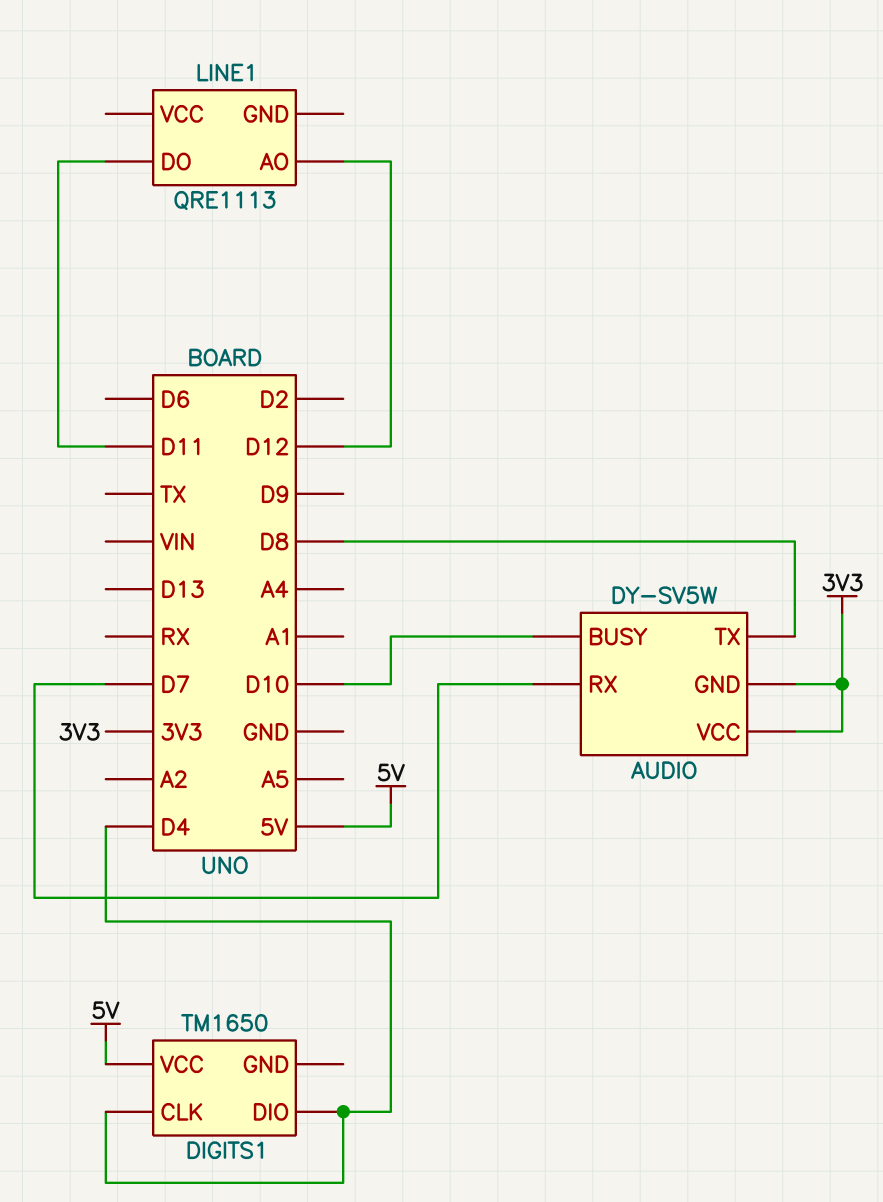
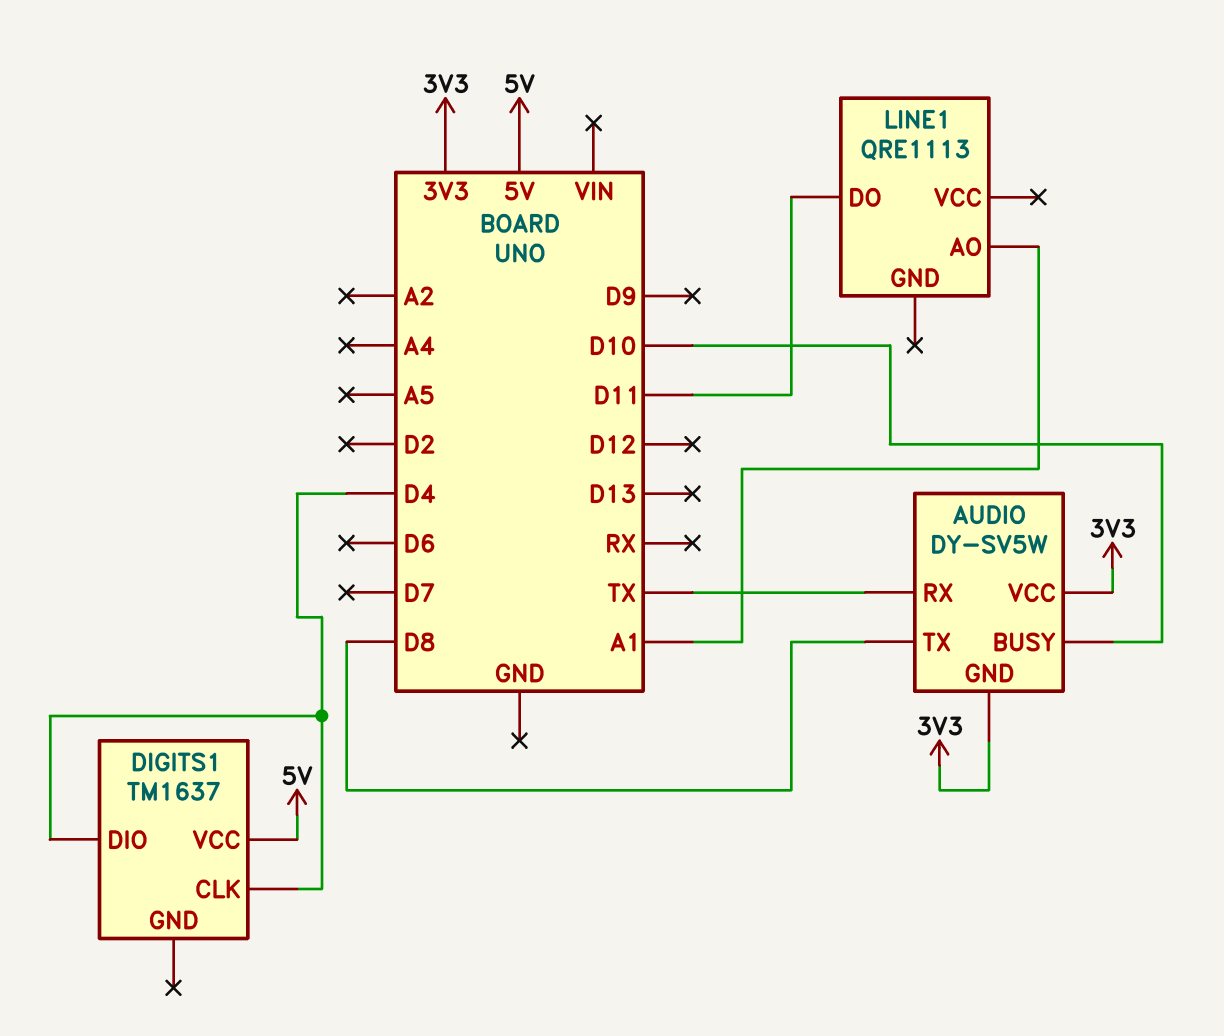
AUDIO pin RX: D7 -> TX
DIGITS1: TM1650 -> TM1637
LINE1 pin AO: D12 -> A1

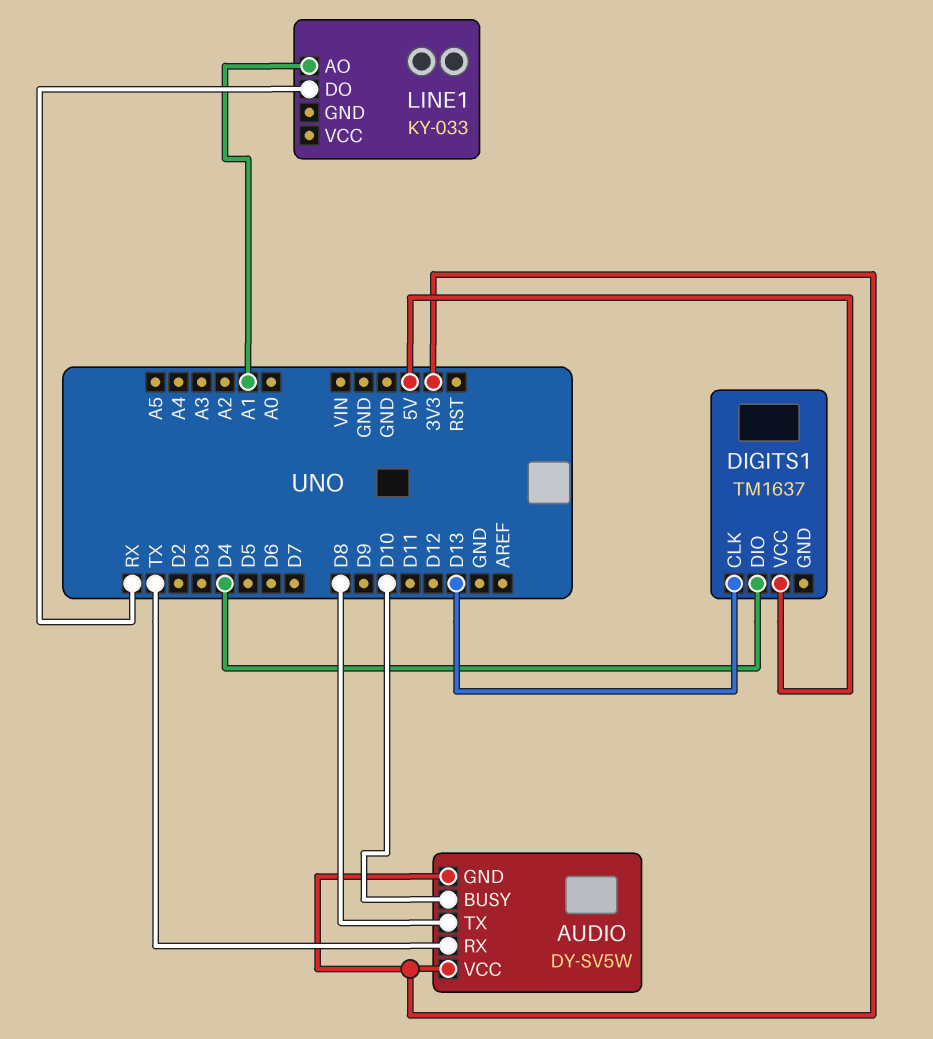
DIGITS1 pin CLK: D4 -> D13
LINE1: QRE1113 -> KY-033
LINE1 pin DO: D11 -> RX

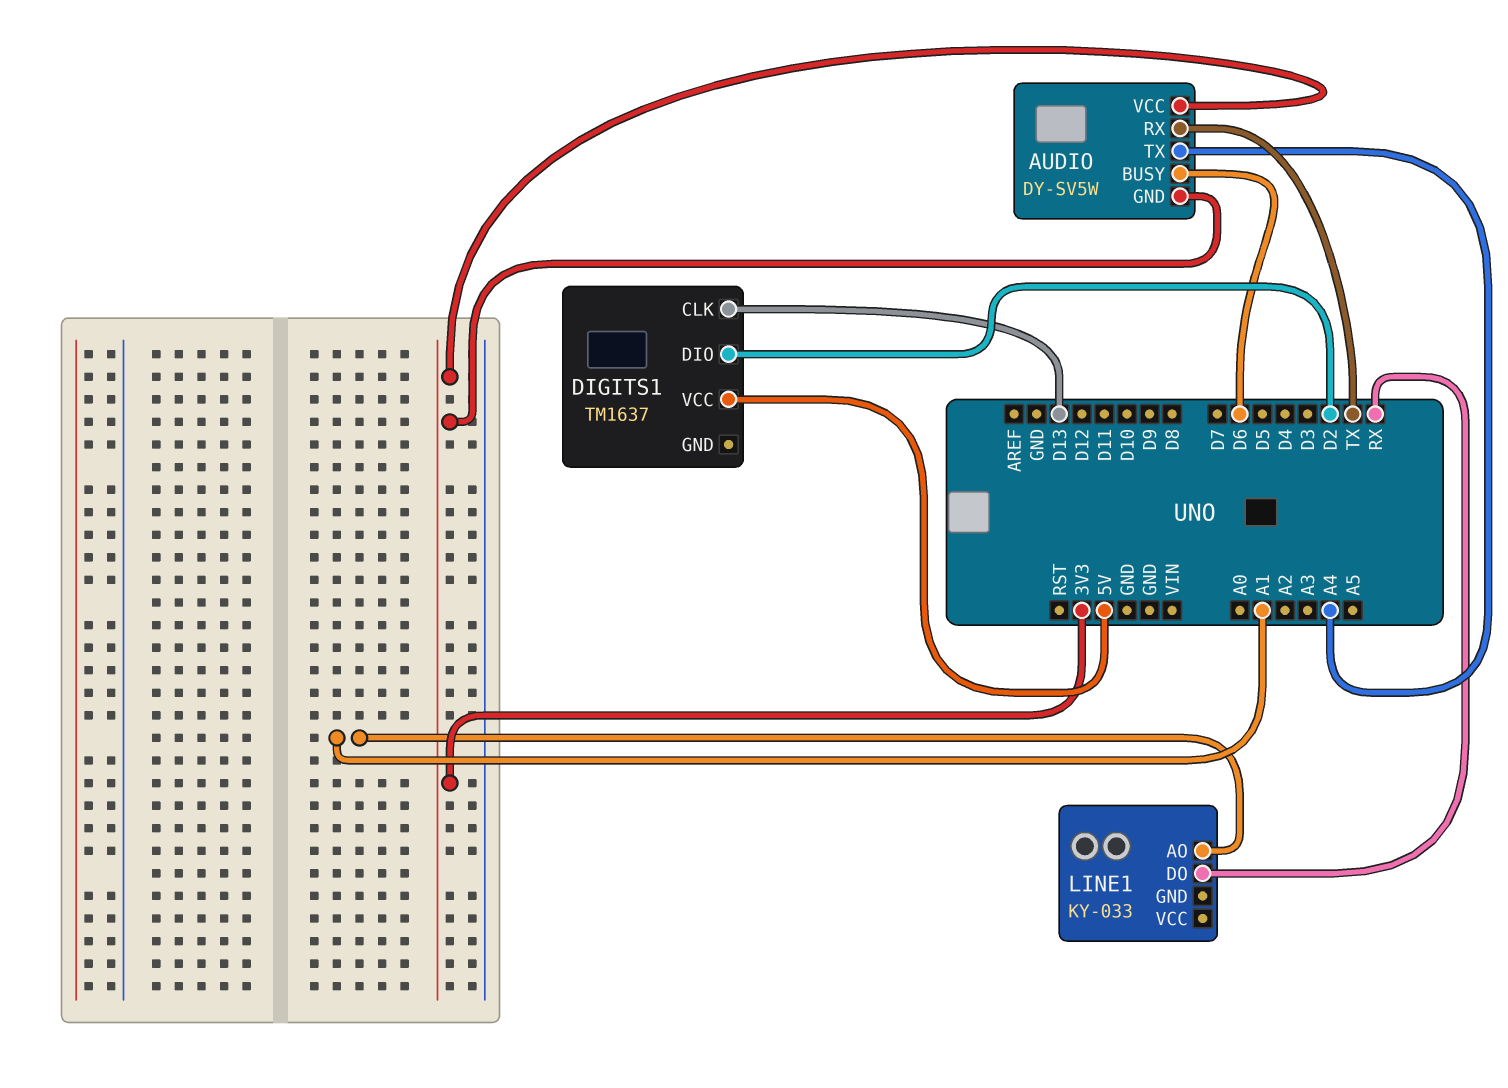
AUDIO pin BUSY: D10 -> D6
AUDIO pin TX: D8 -> A4
DIGITS1 pin DIO: D4 -> D2

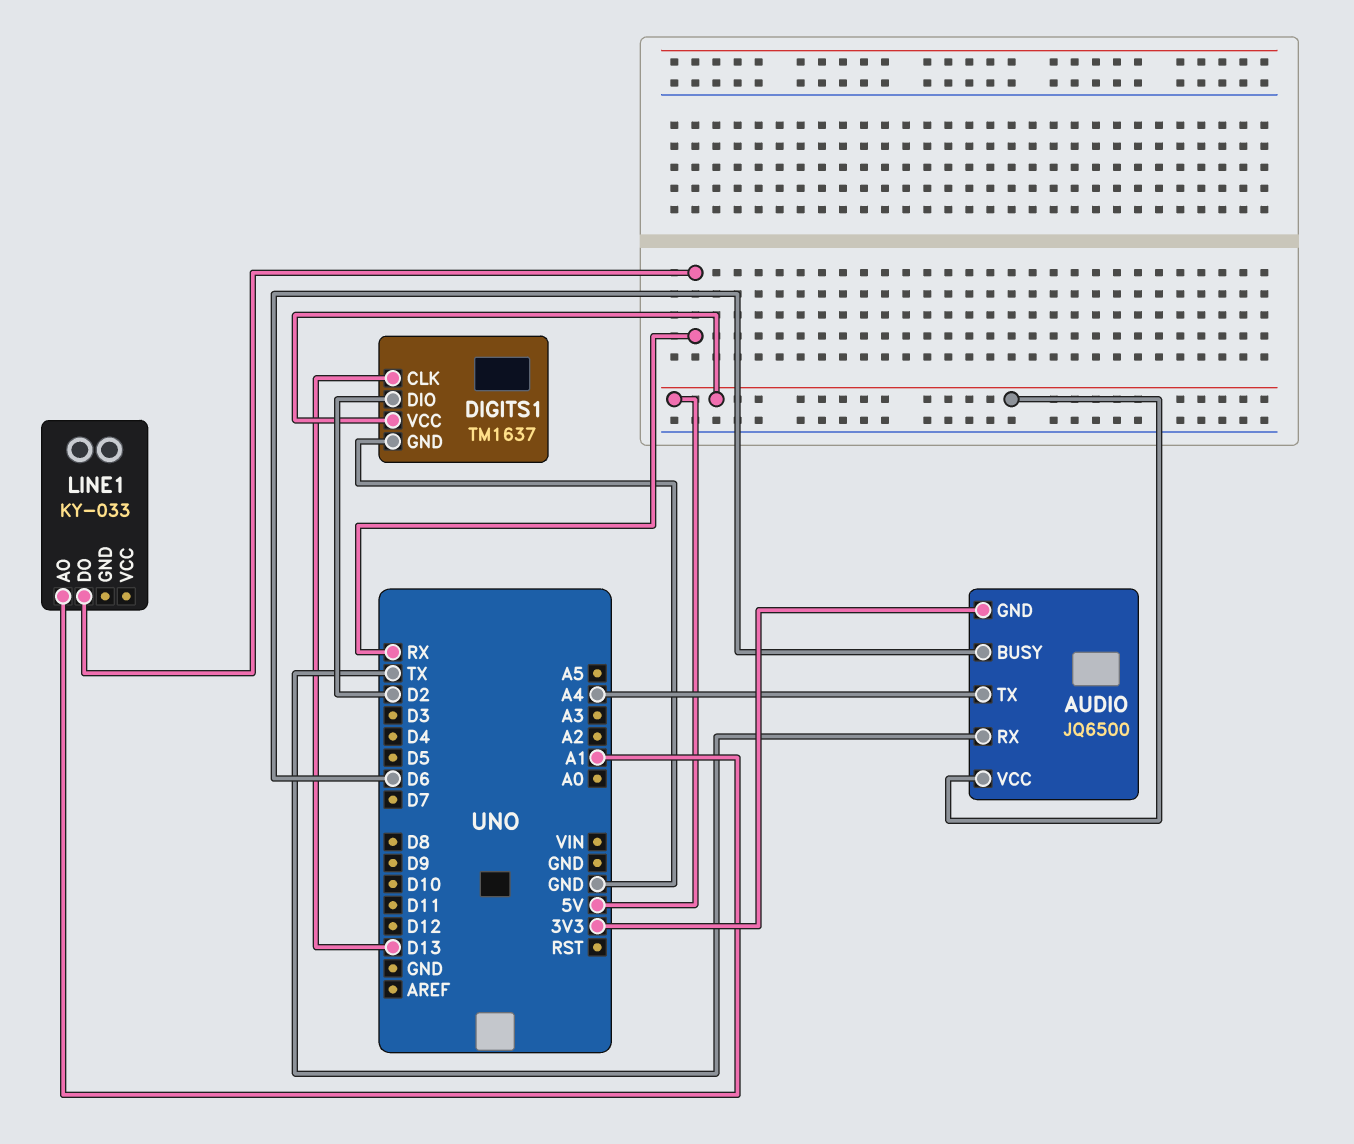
AUDIO: DY-SV5W -> JQ6500
AUDIO pin VCC: 3V3 -> 5V
DIGITS1 pin GND: none -> GND

